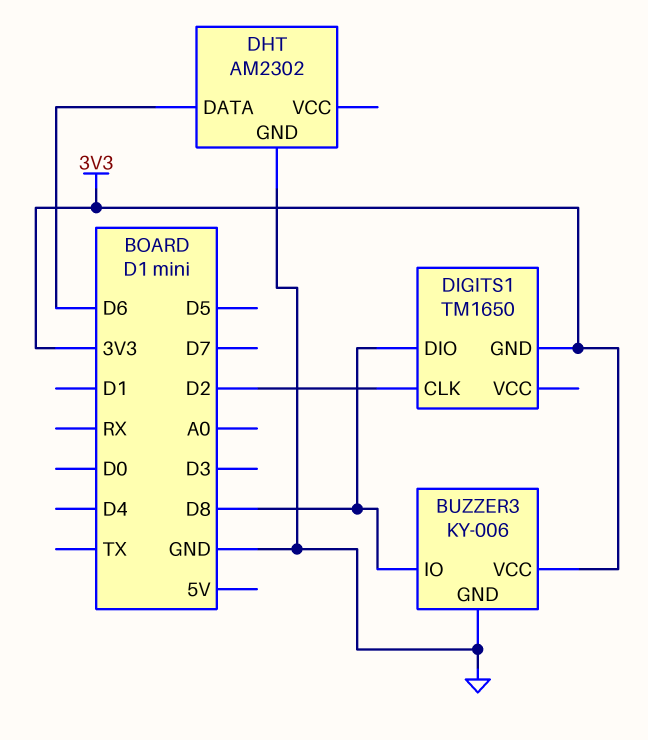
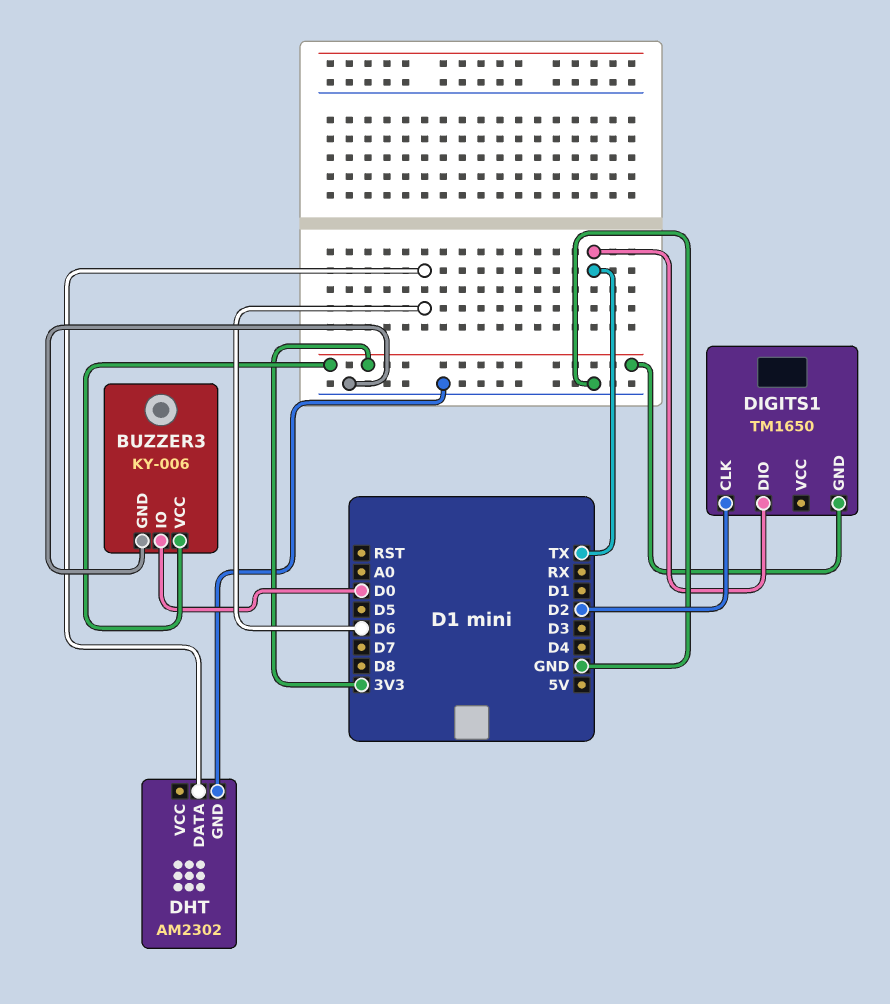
BUZZER3 pin IO: D8 -> D0
DIGITS1 pin DIO: D8 -> TX

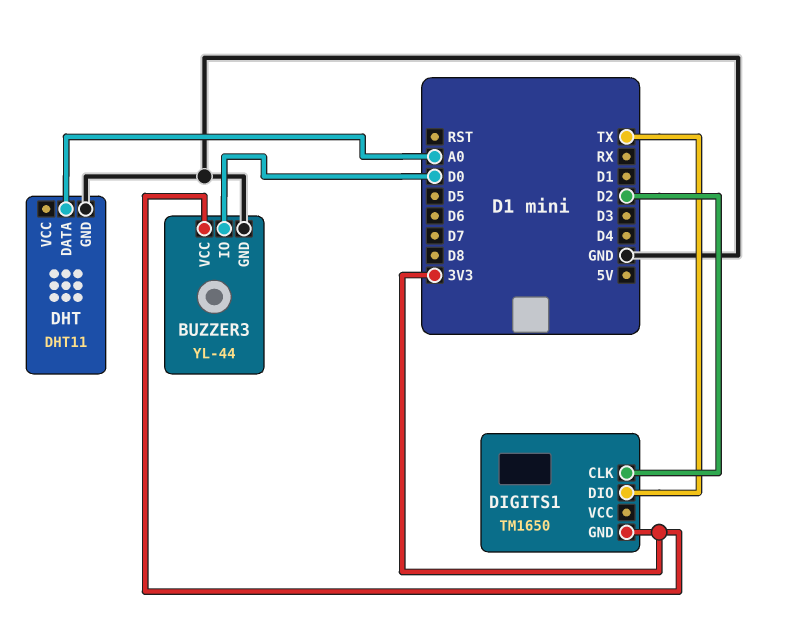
BUZZER3: KY-006 -> YL-44
DHT: AM2302 -> DHT11
DHT pin DATA: D6 -> A0

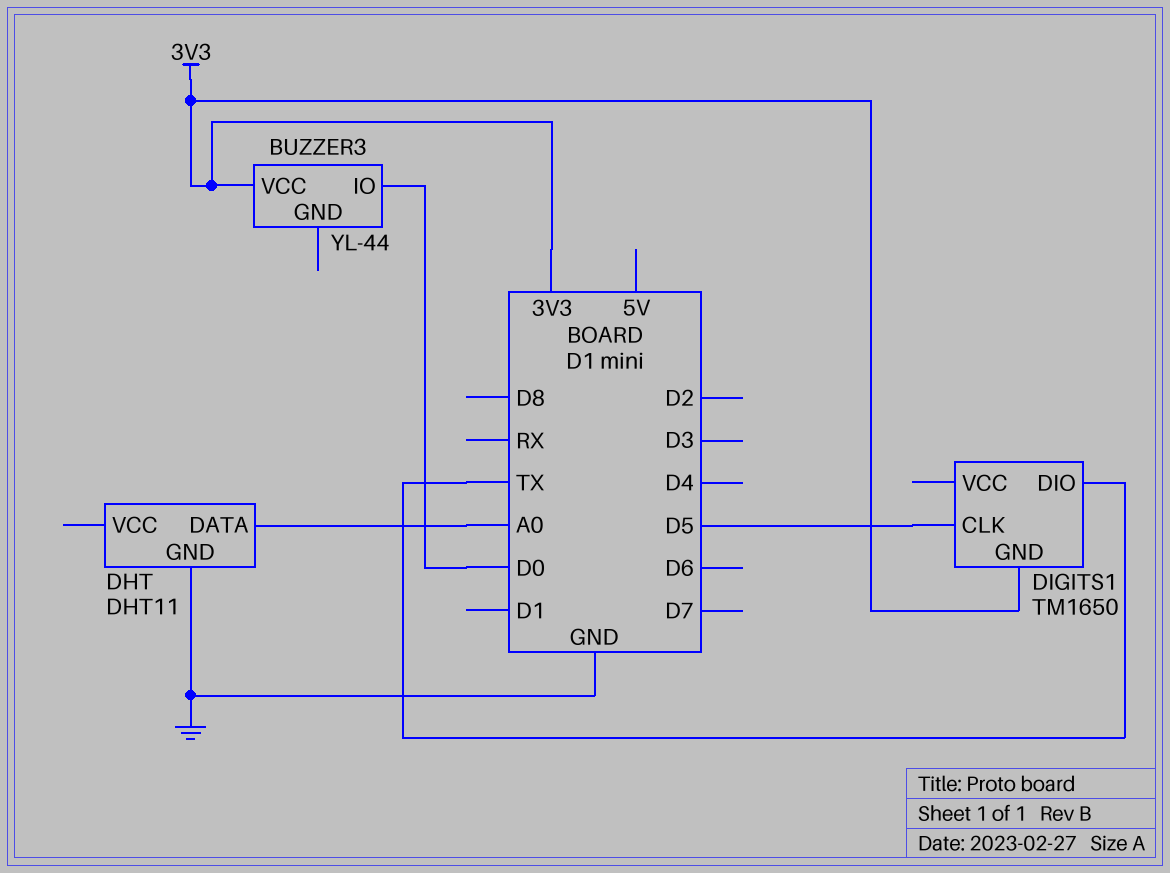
BUZZER3 pin GND: GND -> none
DIGITS1 pin CLK: D2 -> D5

